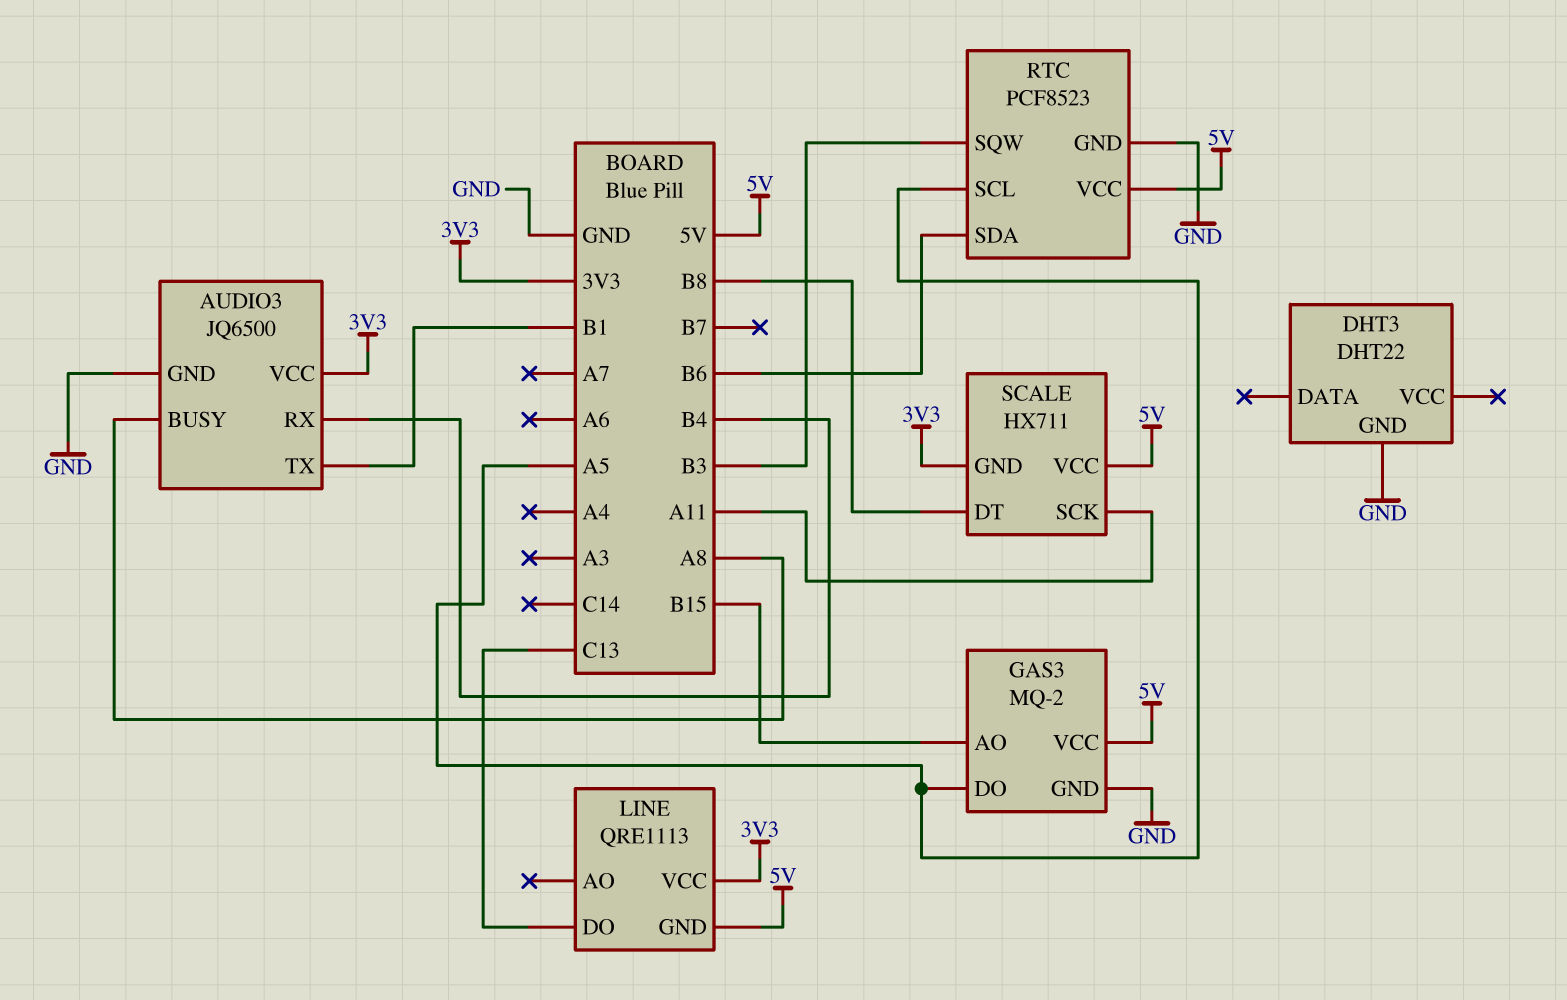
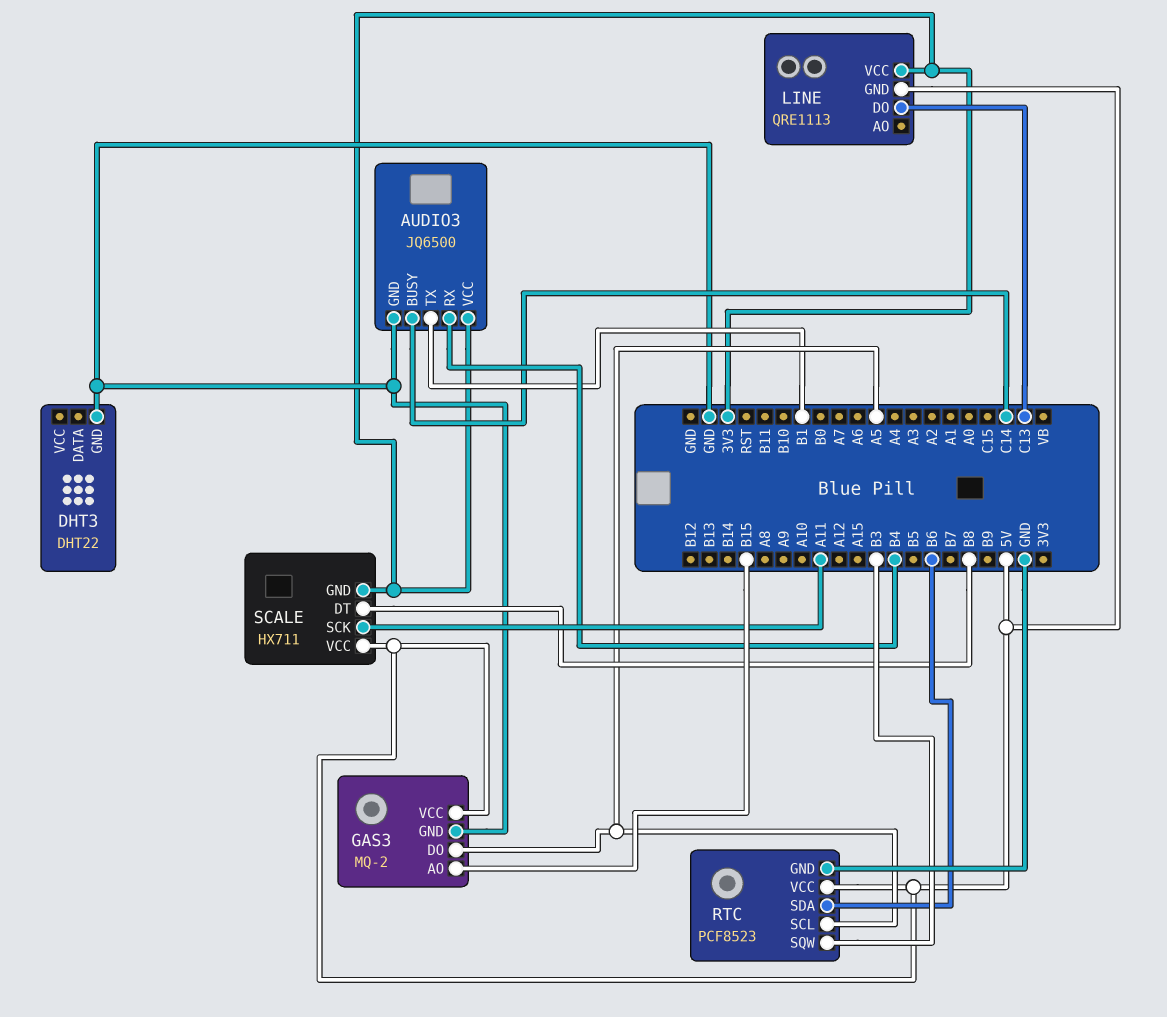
AUDIO3 pin BUSY: A8 -> C14

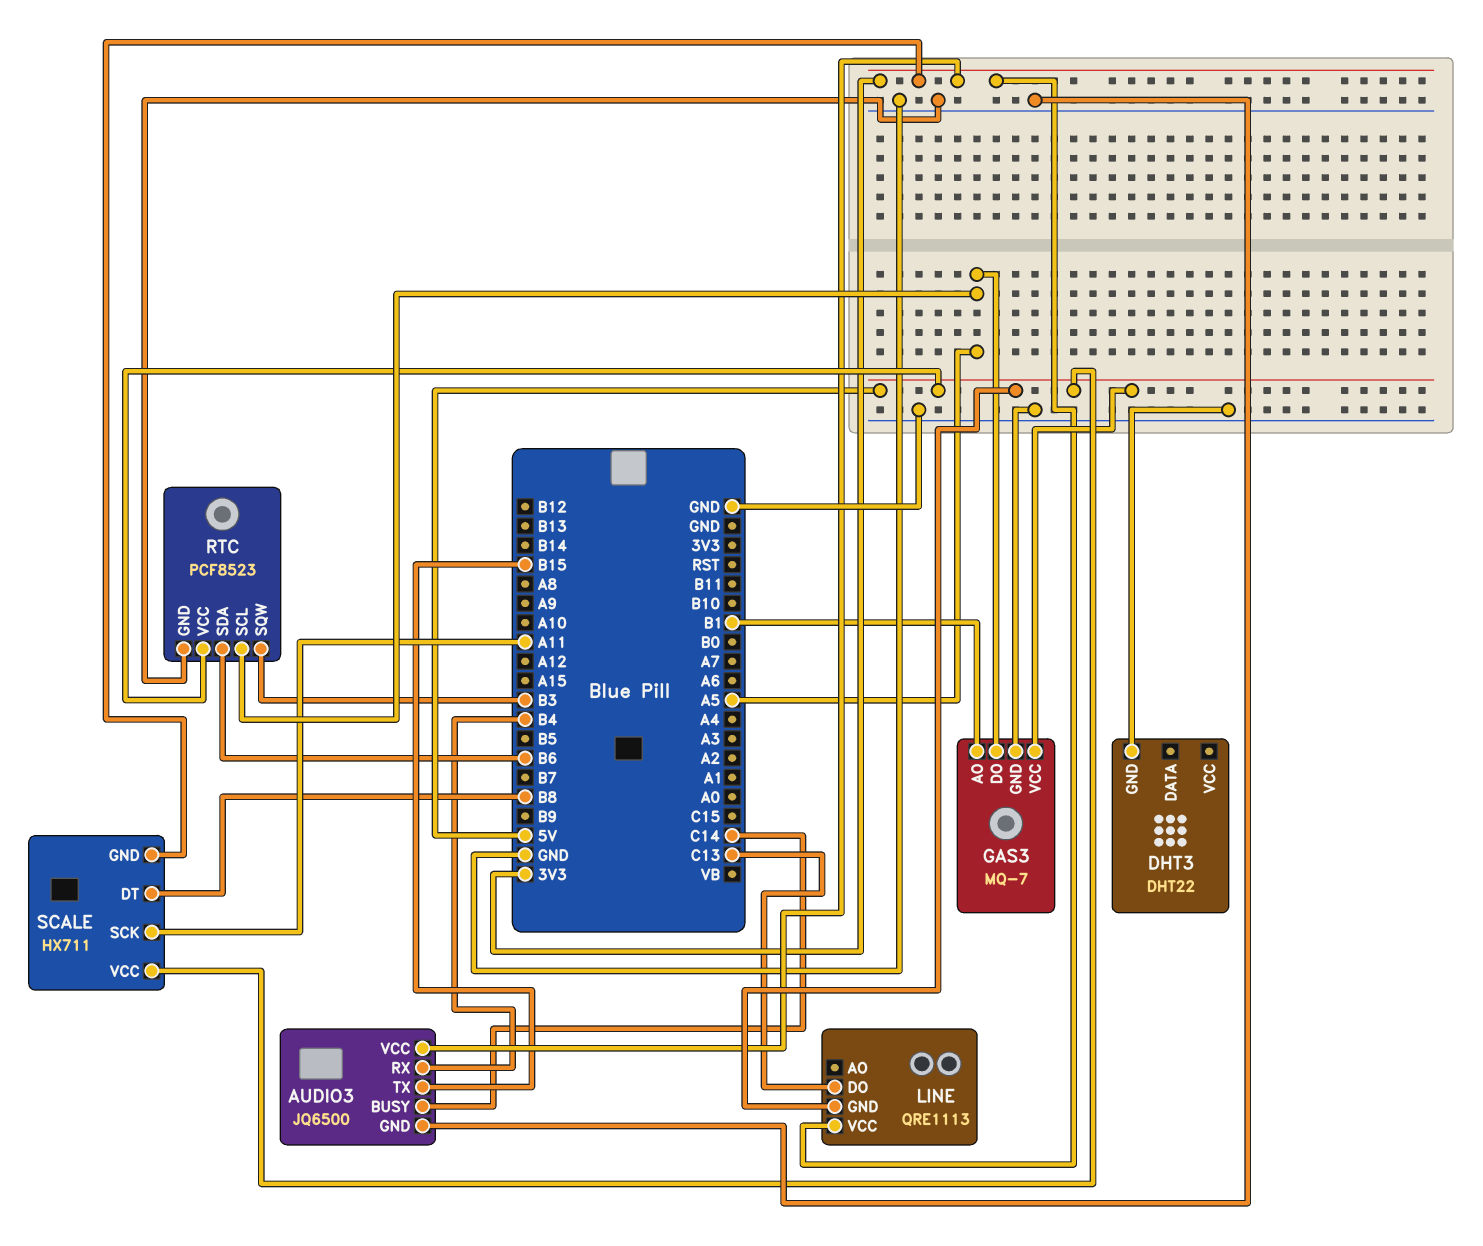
AUDIO3 pin TX: B1 -> B15
GAS3: MQ-2 -> MQ-7
GAS3 pin AO: B15 -> B1

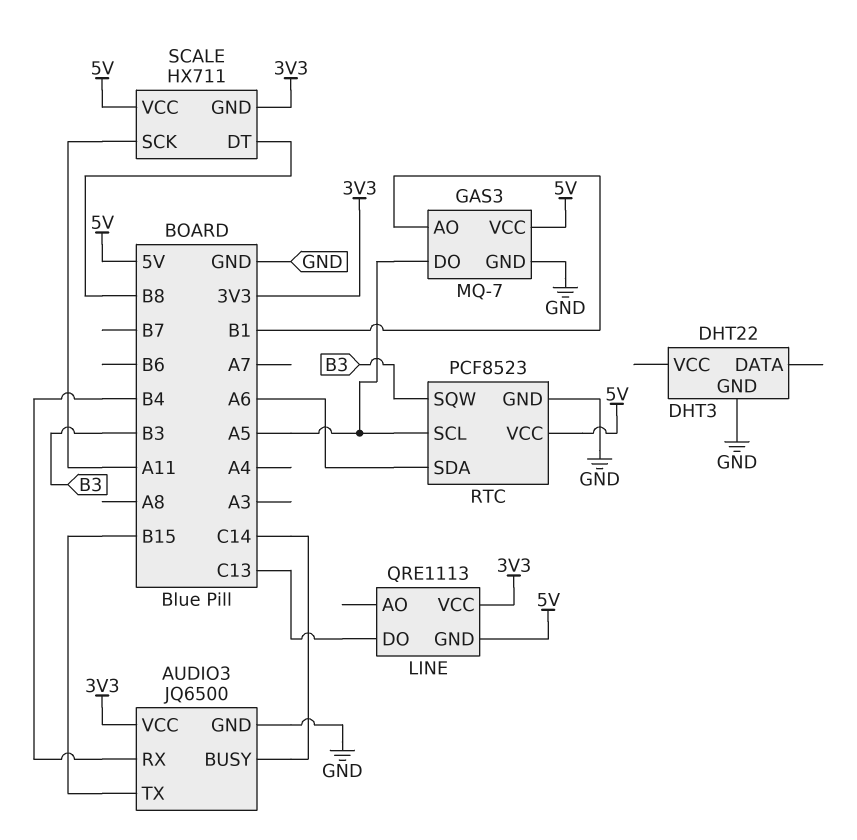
RTC pin SDA: B6 -> A6

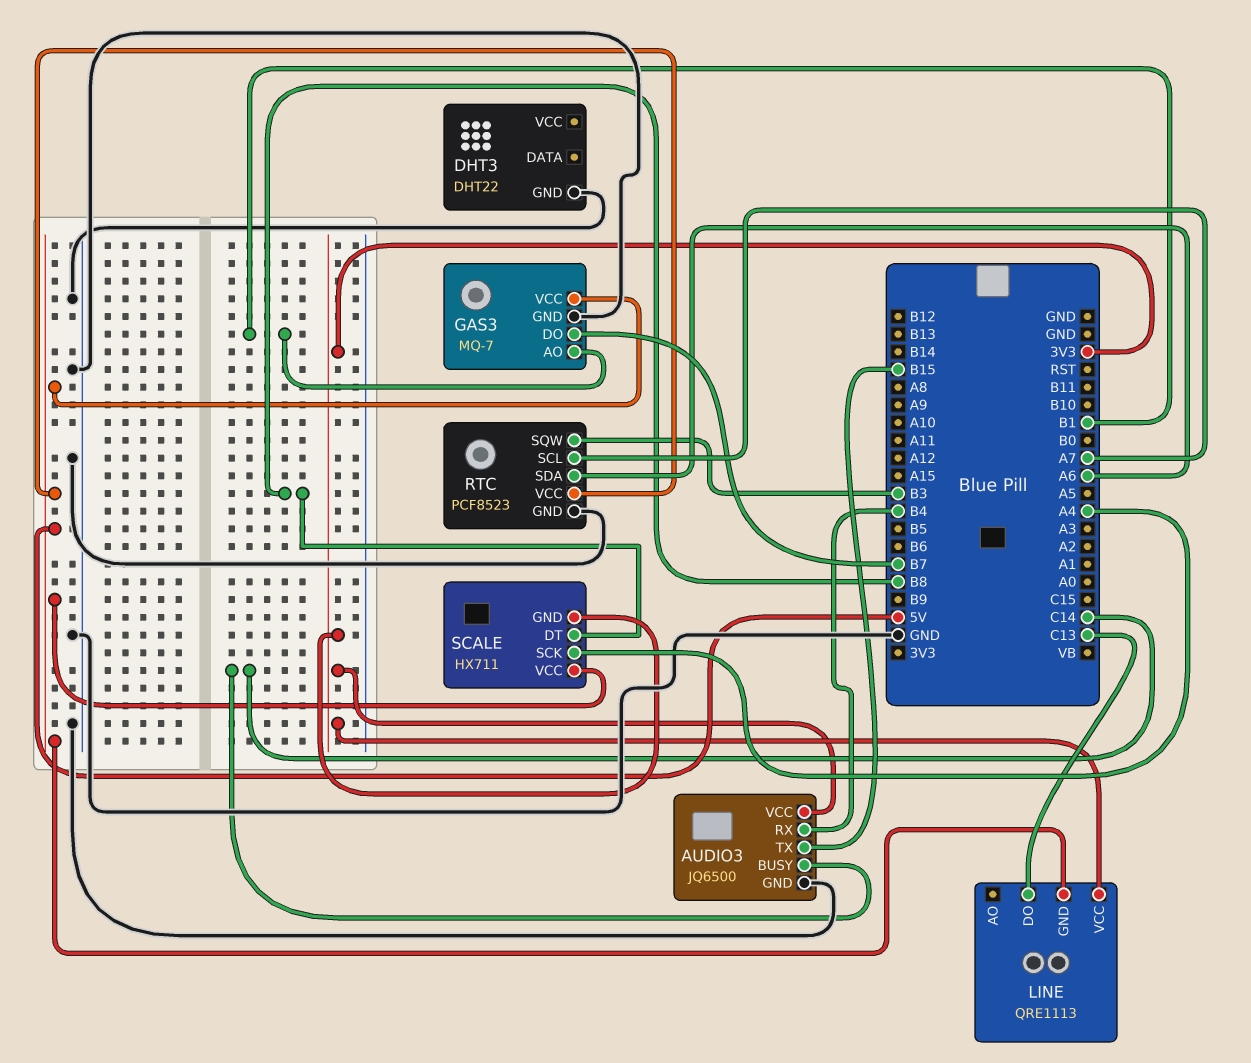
GAS3 pin DO: A5 -> B7
RTC pin SCL: A5 -> A7
SCALE pin SCK: A11 -> A4

